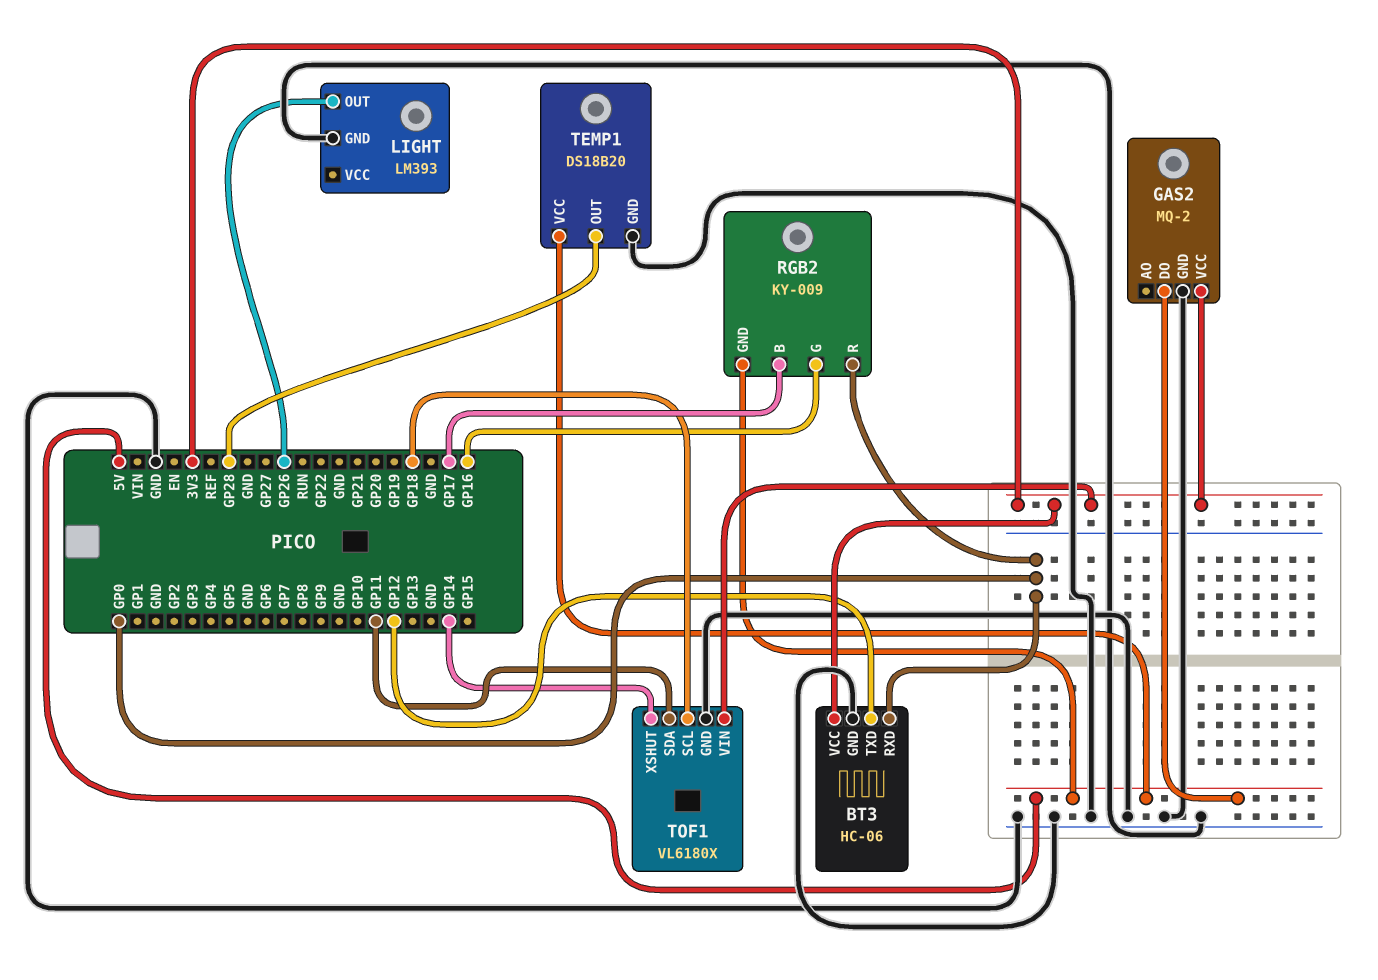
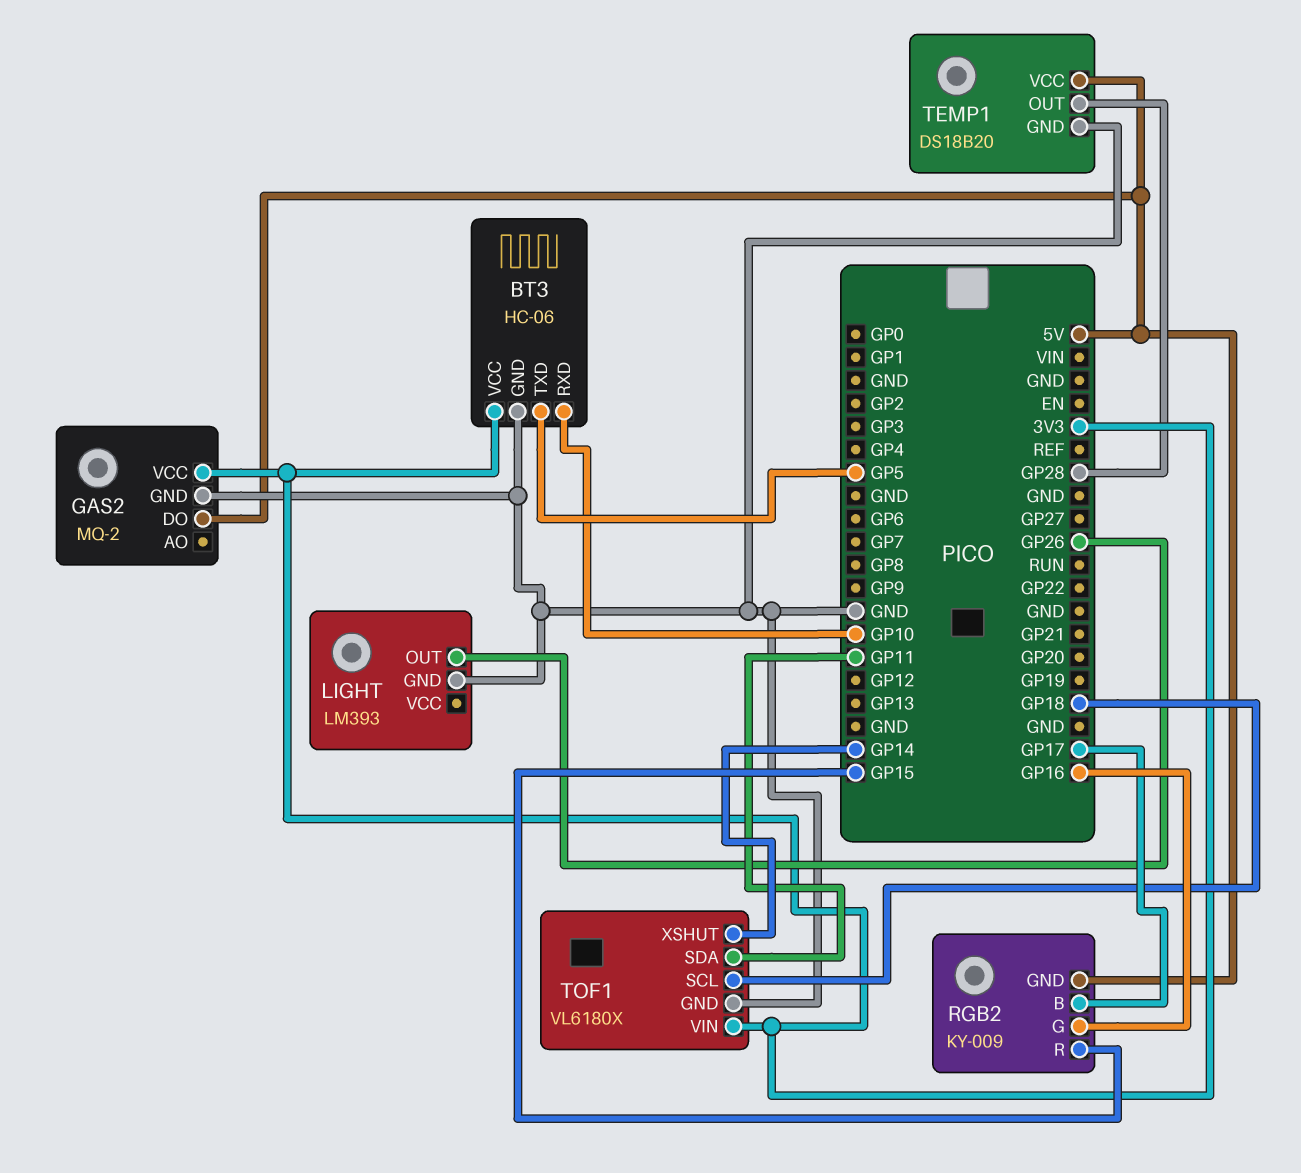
BT3 pin RXD: GP0 -> GP10
BT3 pin TXD: GP12 -> GP5
RGB2 pin R: GP0 -> GP15

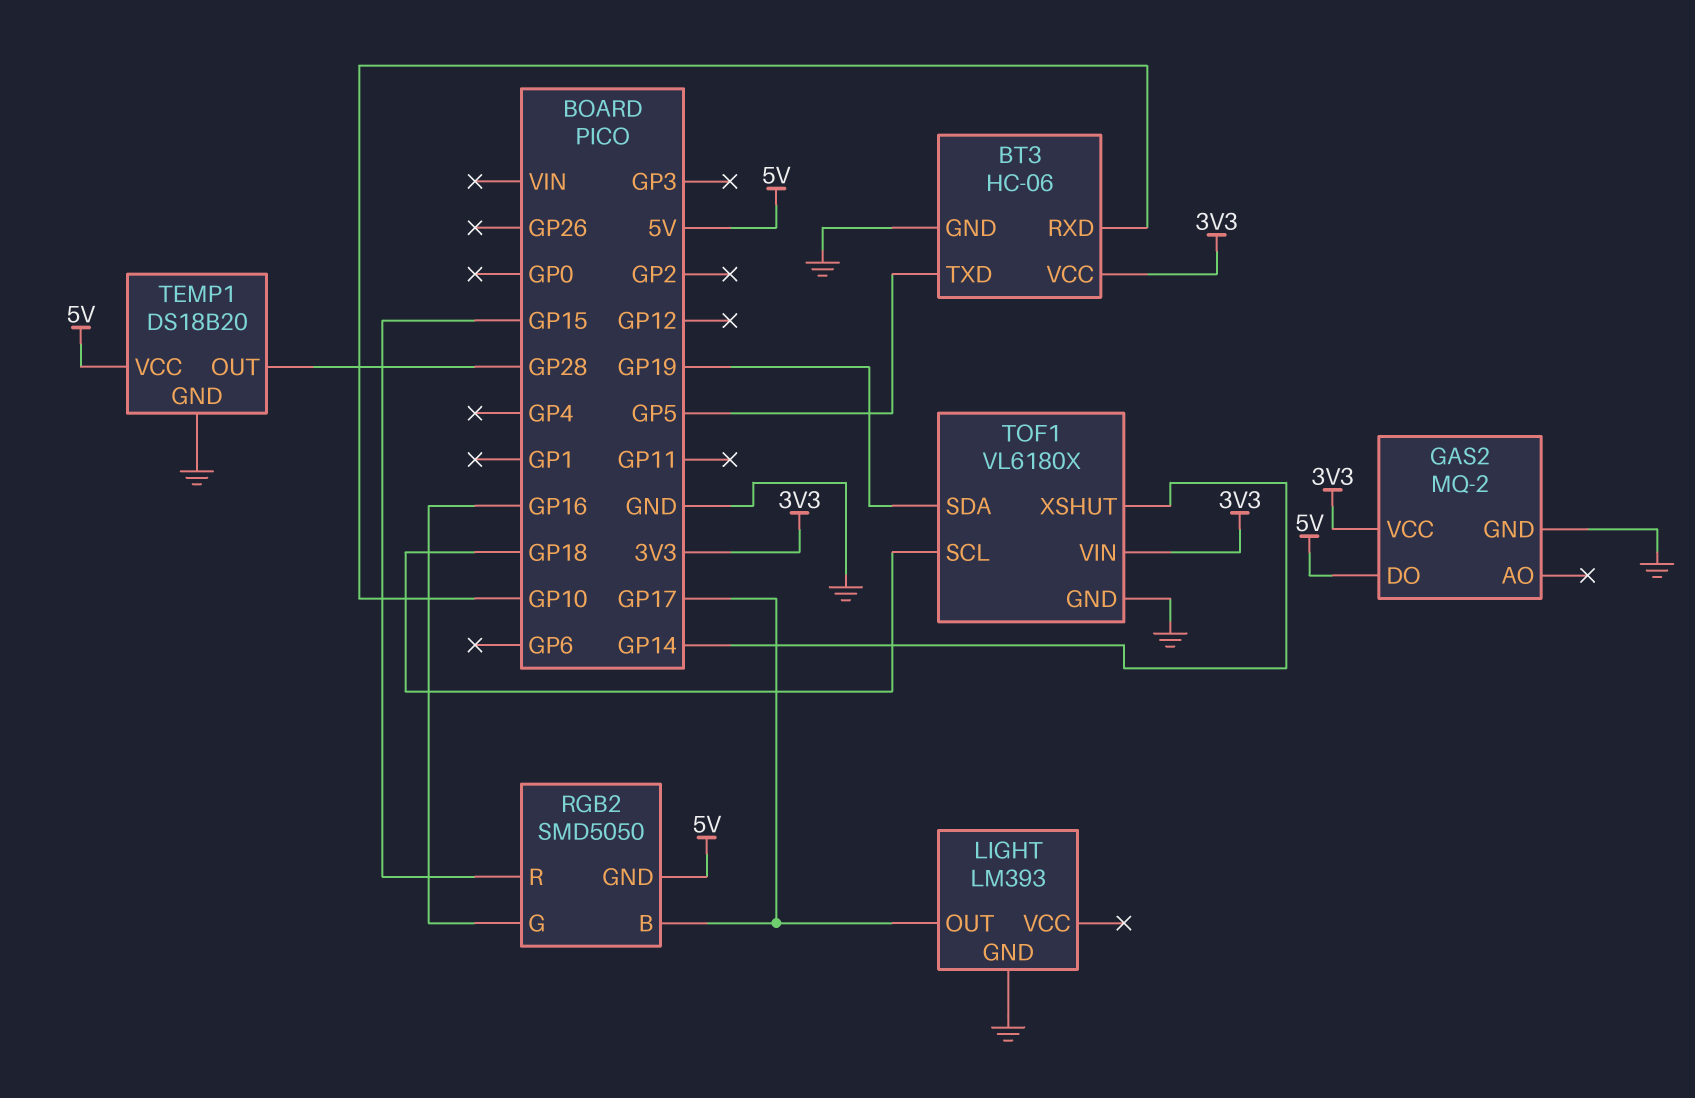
LIGHT pin OUT: GP26 -> GP17
RGB2: KY-009 -> SMD5050
TOF1 pin SDA: GP11 -> GP19

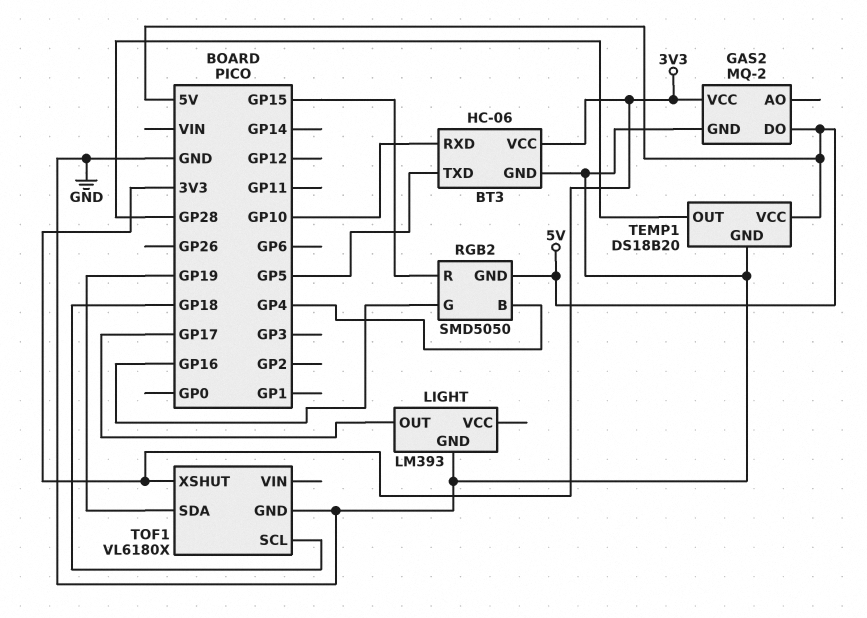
RGB2 pin B: GP17 -> GP4
TOF1 pin VIN: 3V3 -> none
TOF1 pin XSHUT: GP14 -> 3V3

